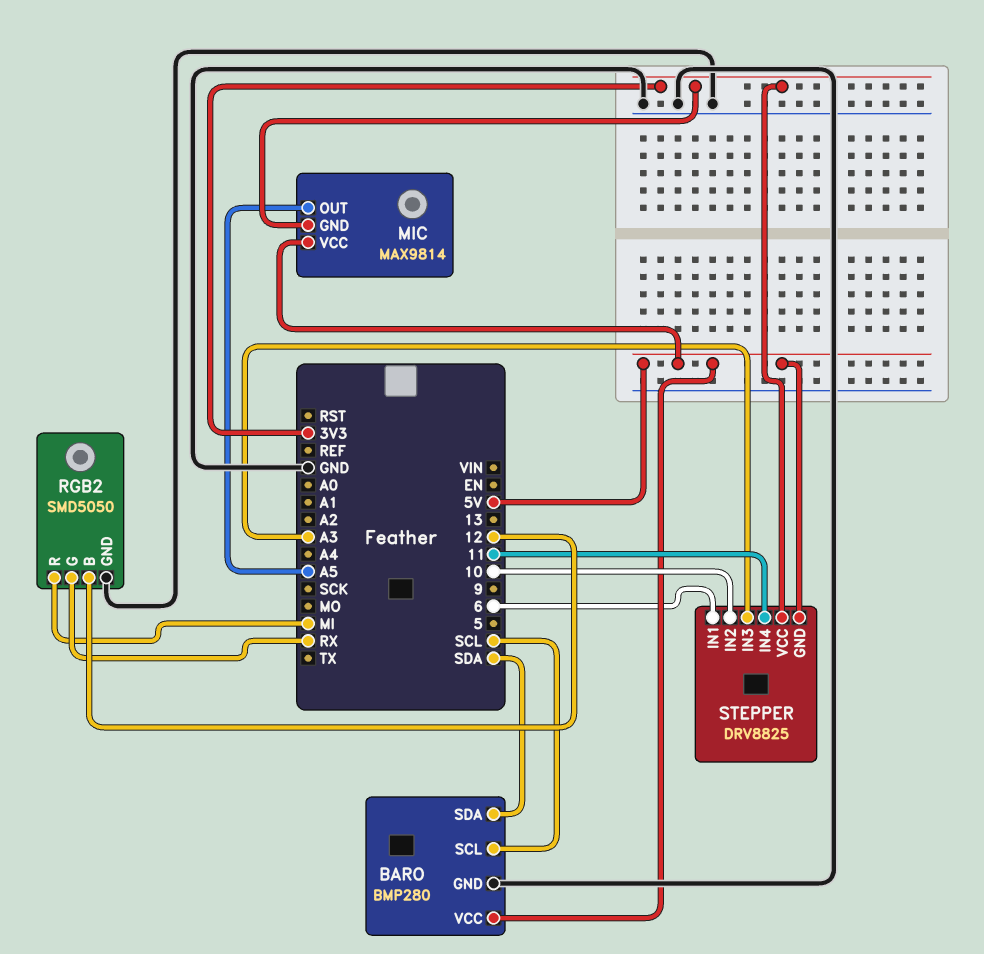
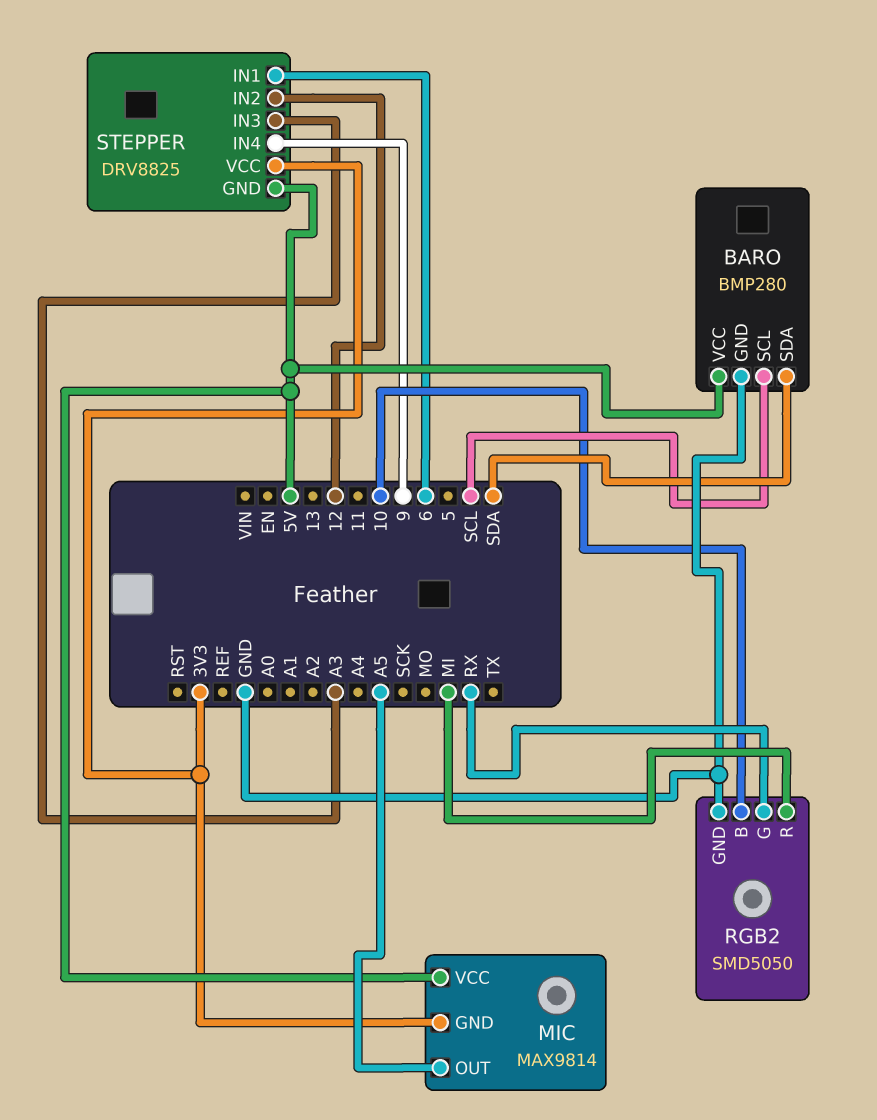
RGB2 pin B: 12 -> 10
STEPPER pin IN2: 10 -> 12
STEPPER pin IN4: 11 -> 9

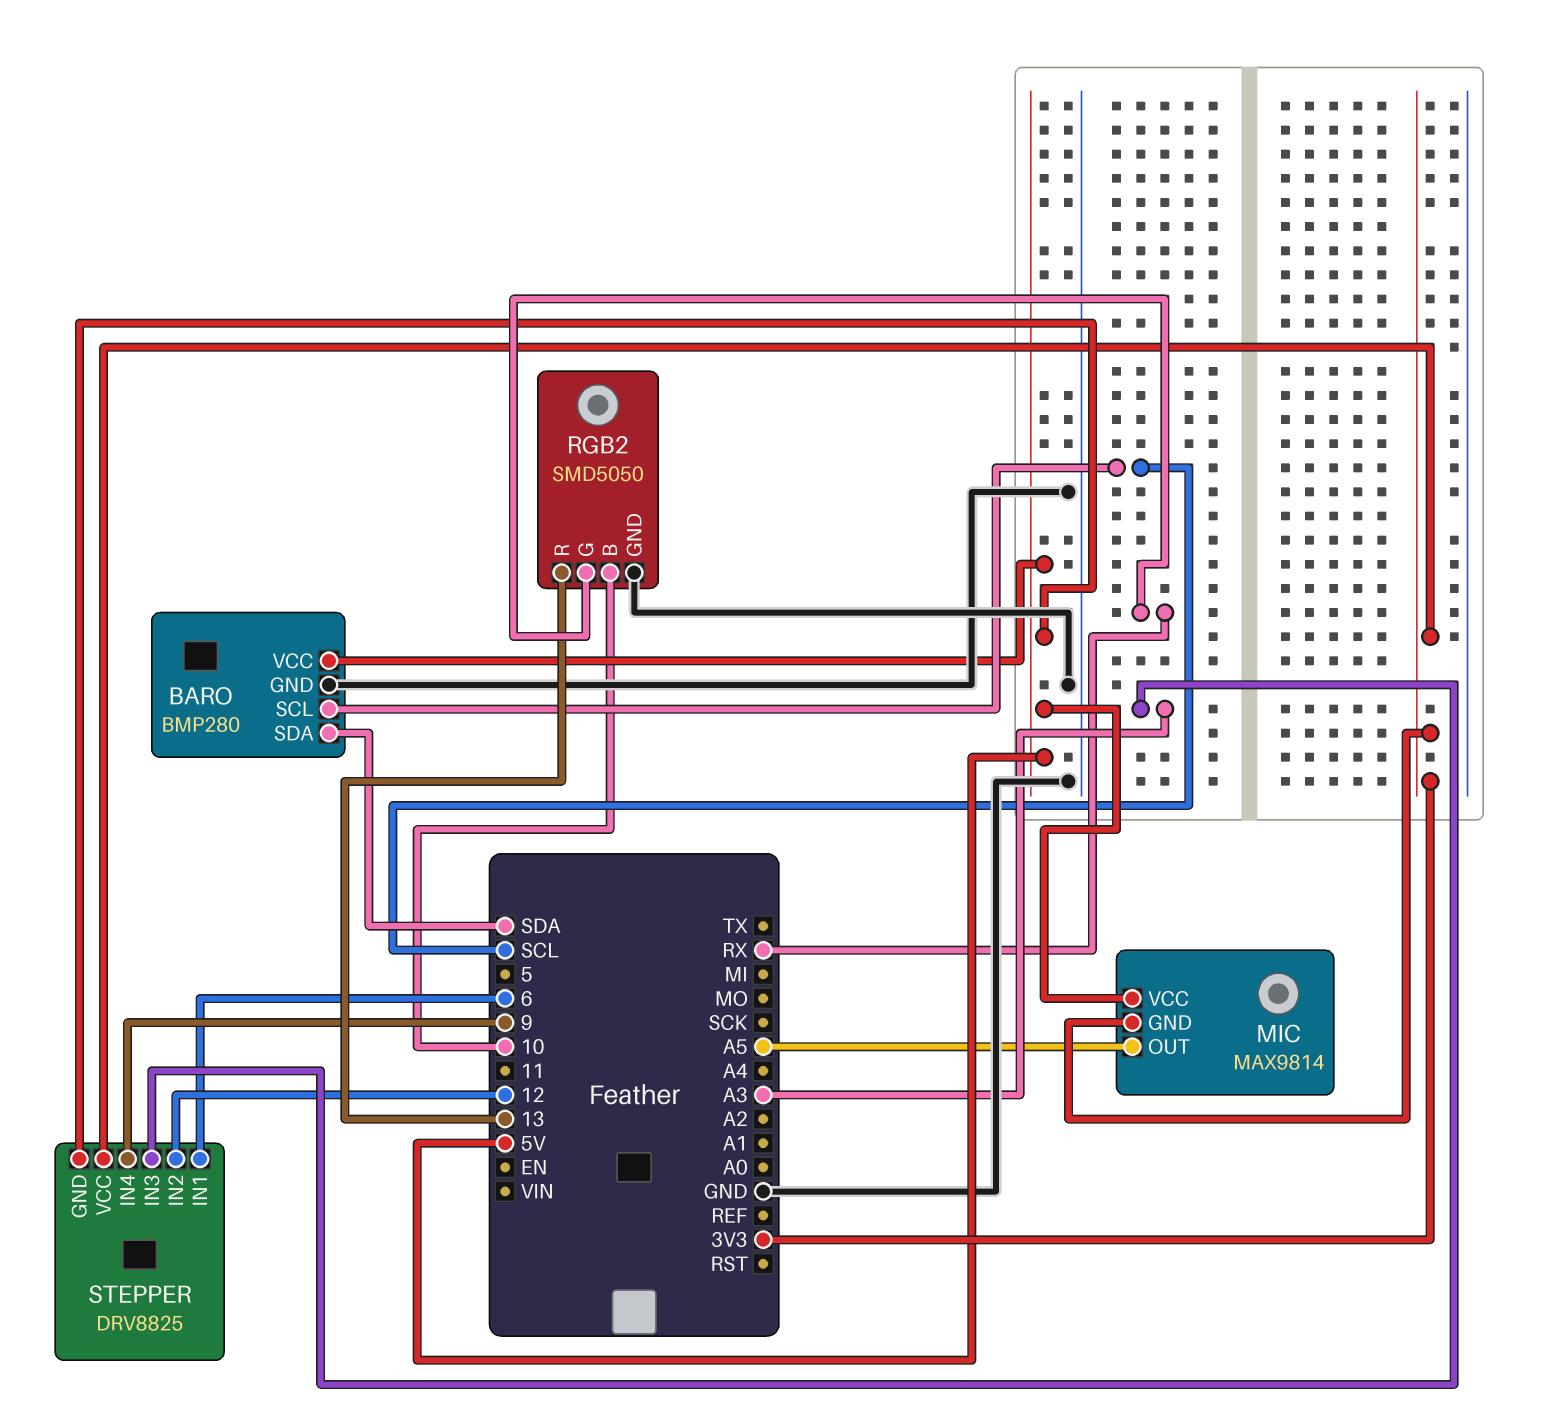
RGB2 pin R: MI -> 13

